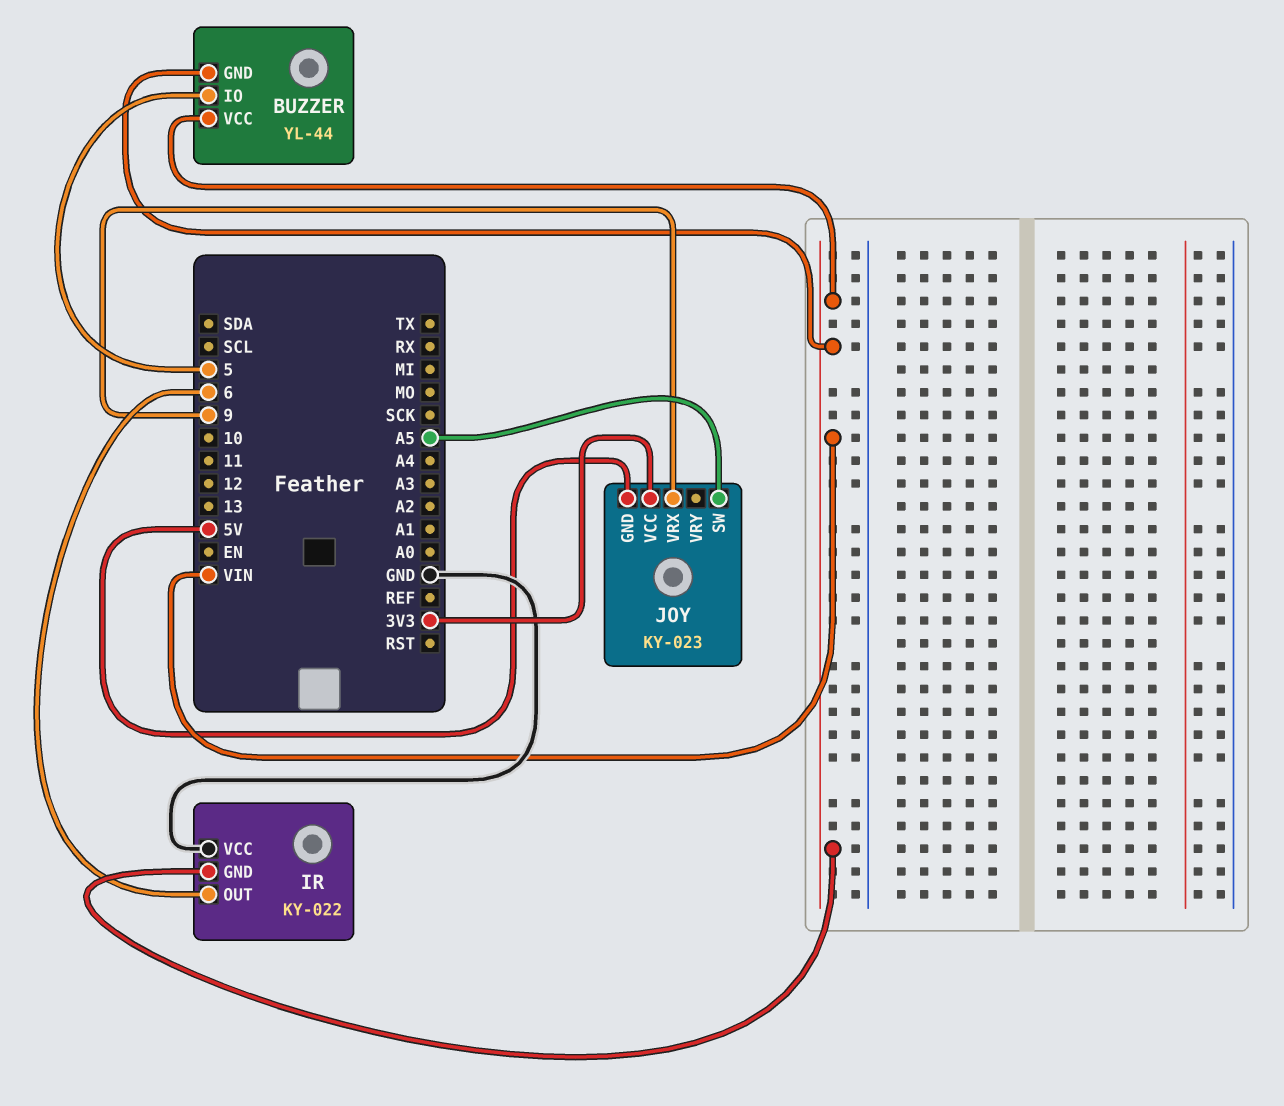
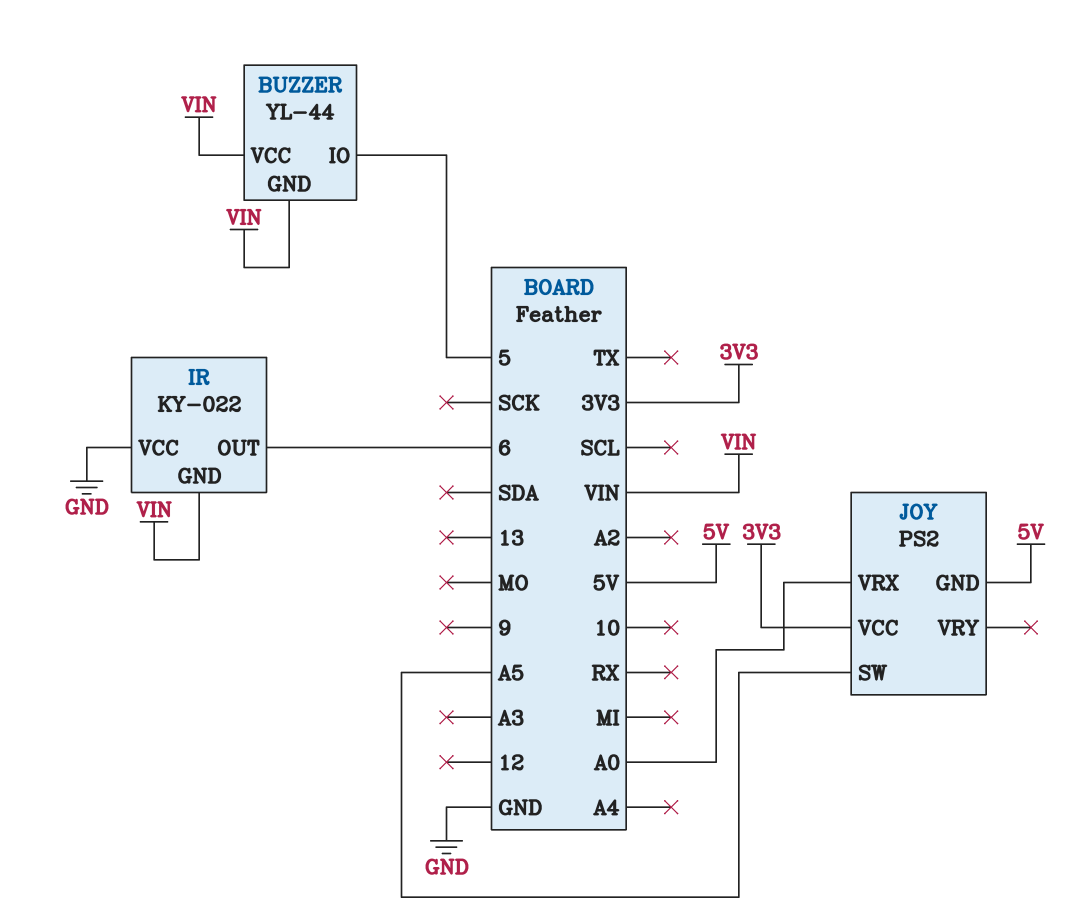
JOY: KY-023 -> PS2
JOY pin VRX: 9 -> A0

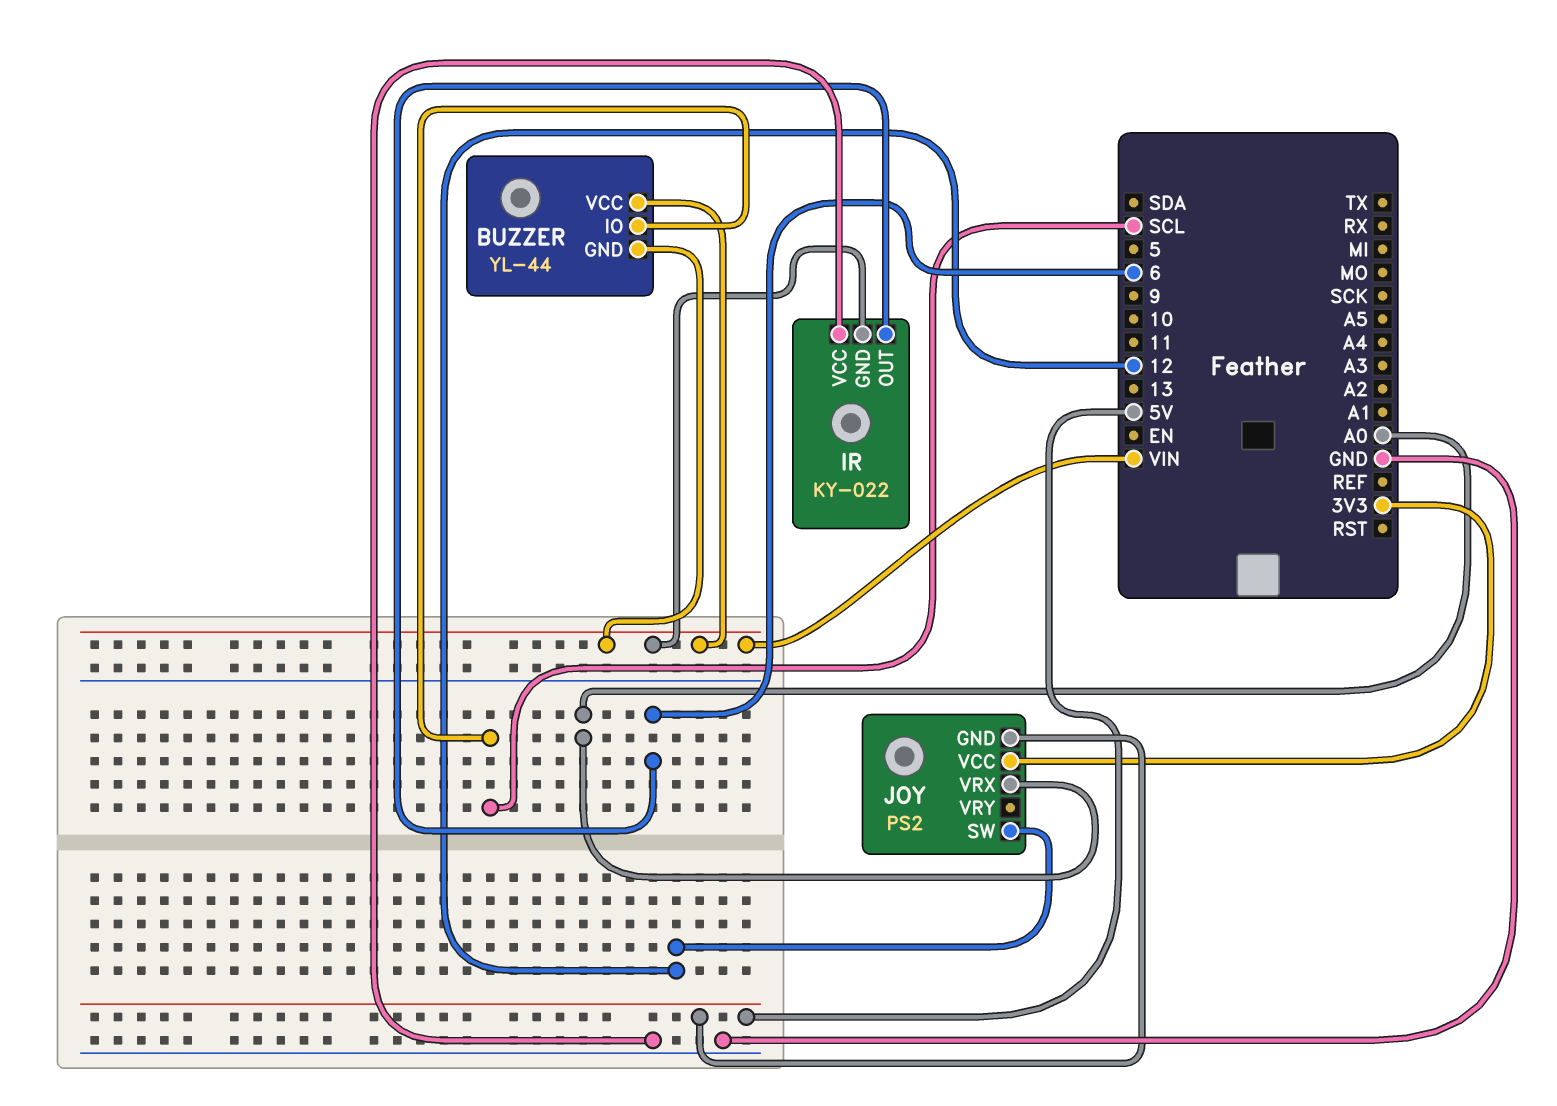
BUZZER pin IO: 5 -> SCL
JOY pin SW: A5 -> 12

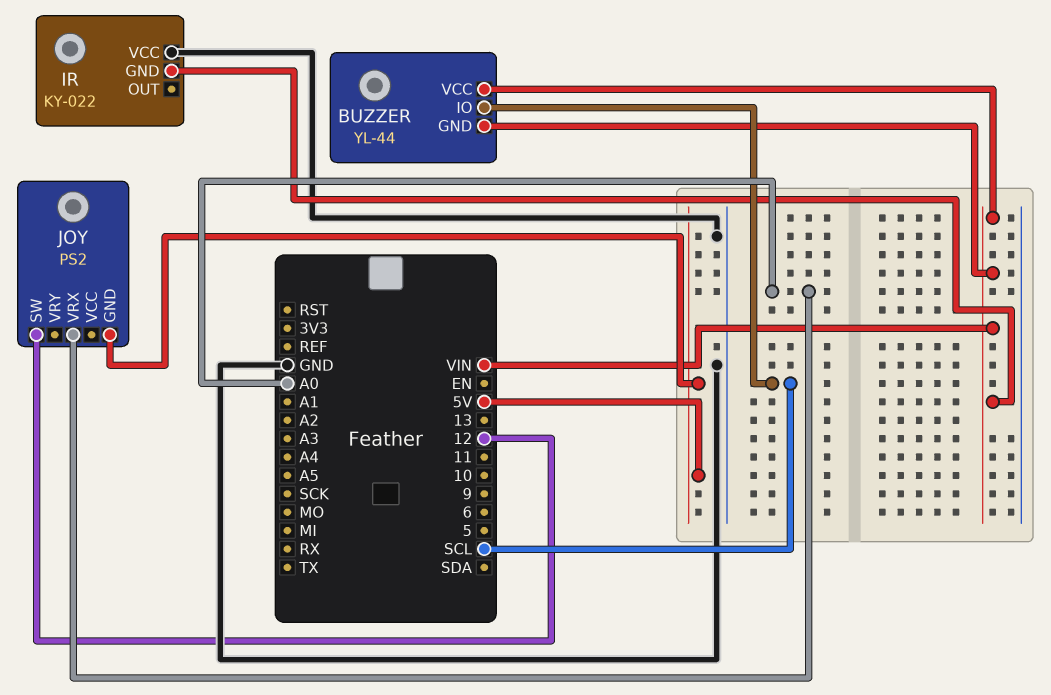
IR pin OUT: 6 -> none
JOY pin VCC: 3V3 -> none

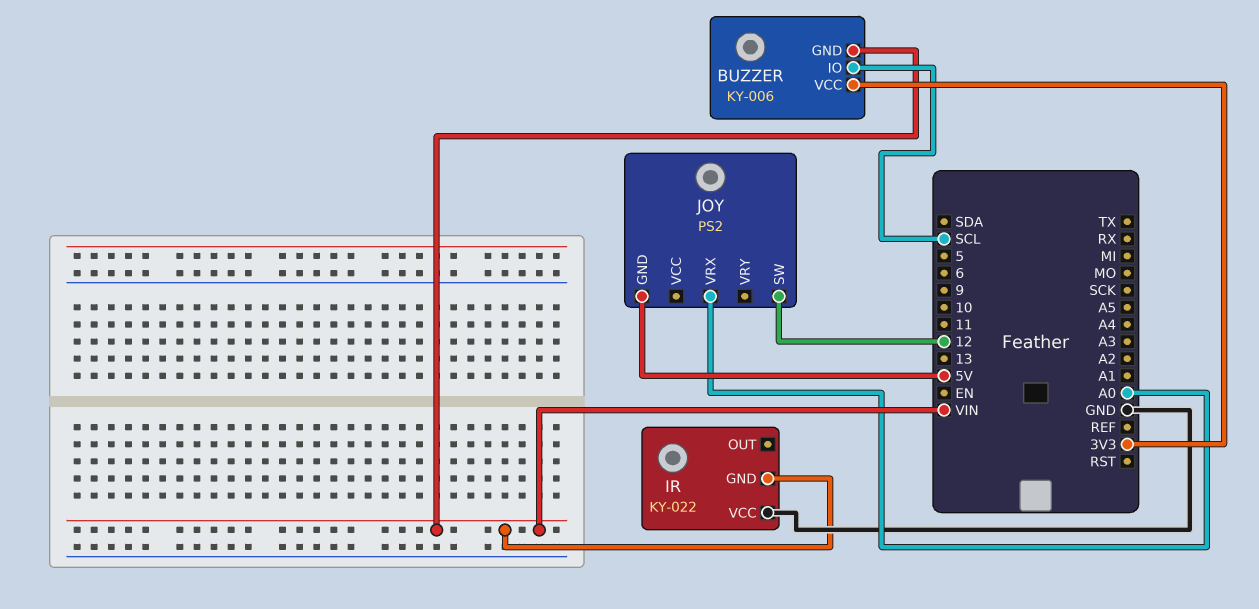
BUZZER: YL-44 -> KY-006
BUZZER pin VCC: VIN -> 3V3

